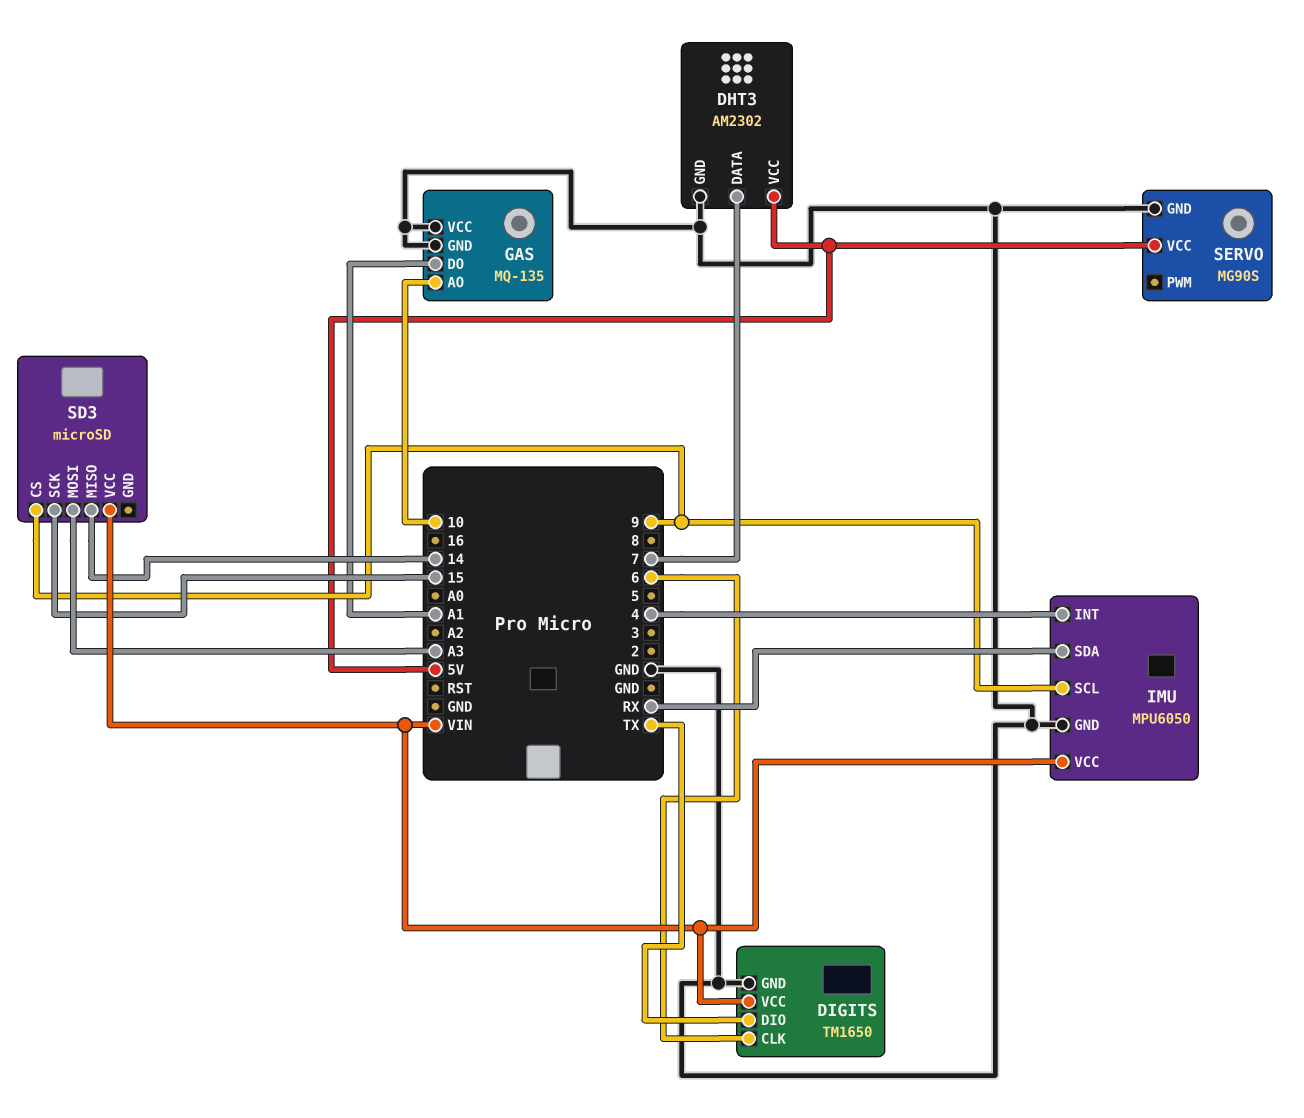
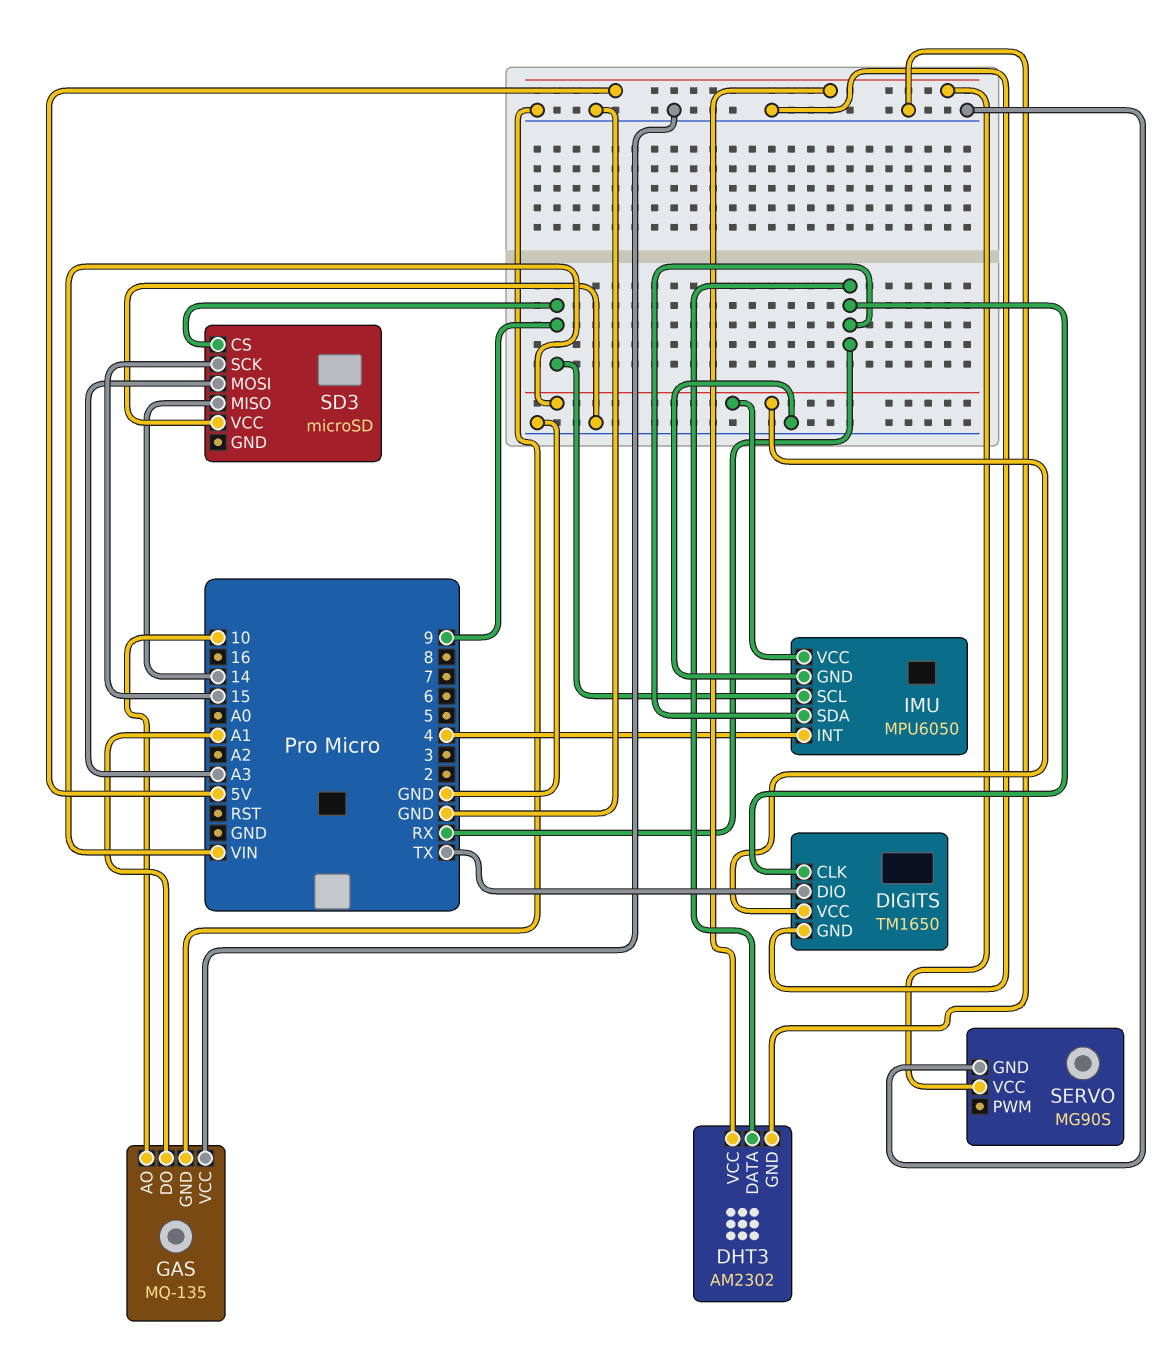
DHT3 pin DATA: 7 -> RX
DIGITS pin CLK: 6 -> RX
SD3 pin VCC: VIN -> GND

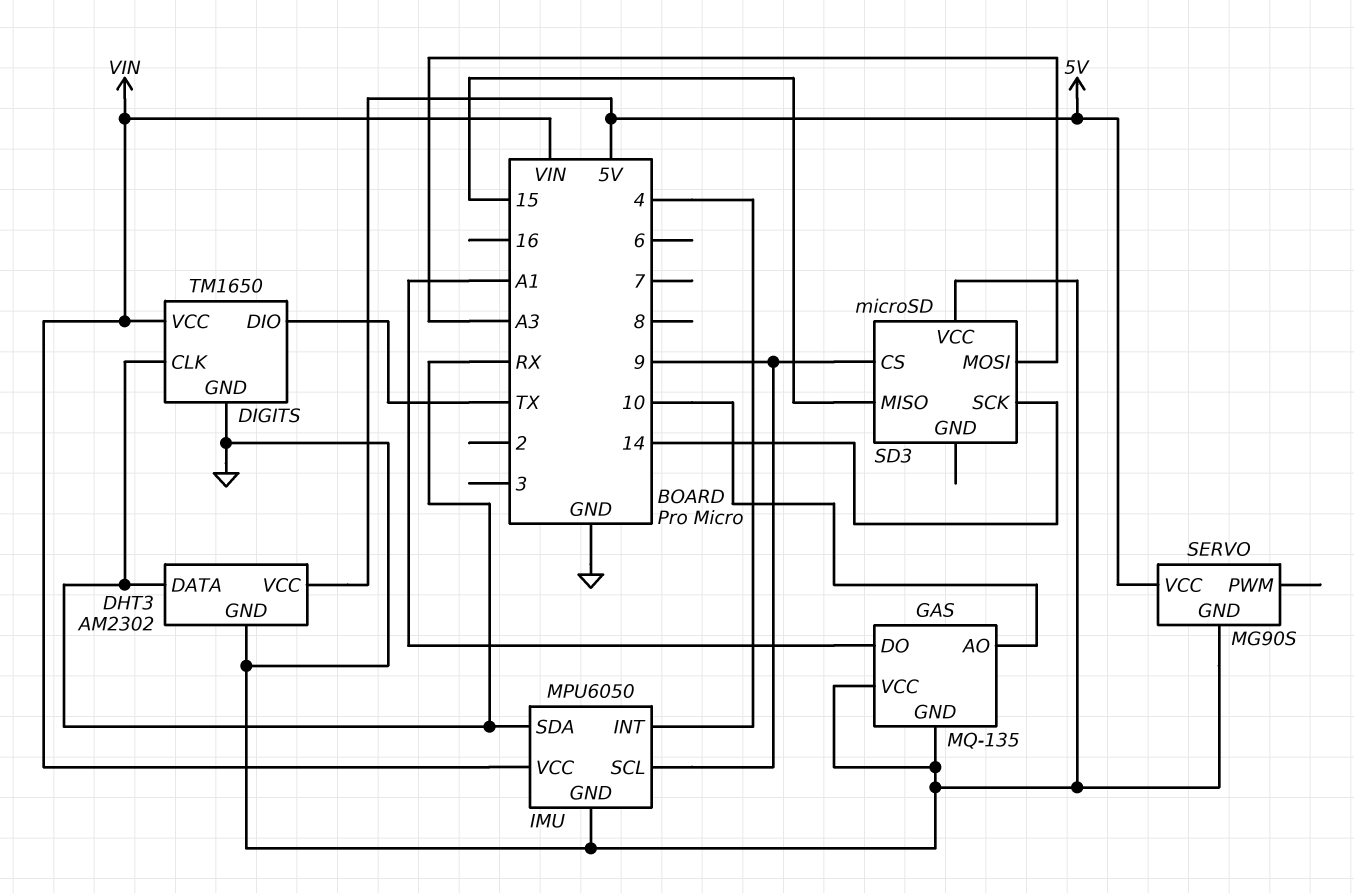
SD3 pin MISO: 14 -> 15
SD3 pin SCK: 15 -> 14

